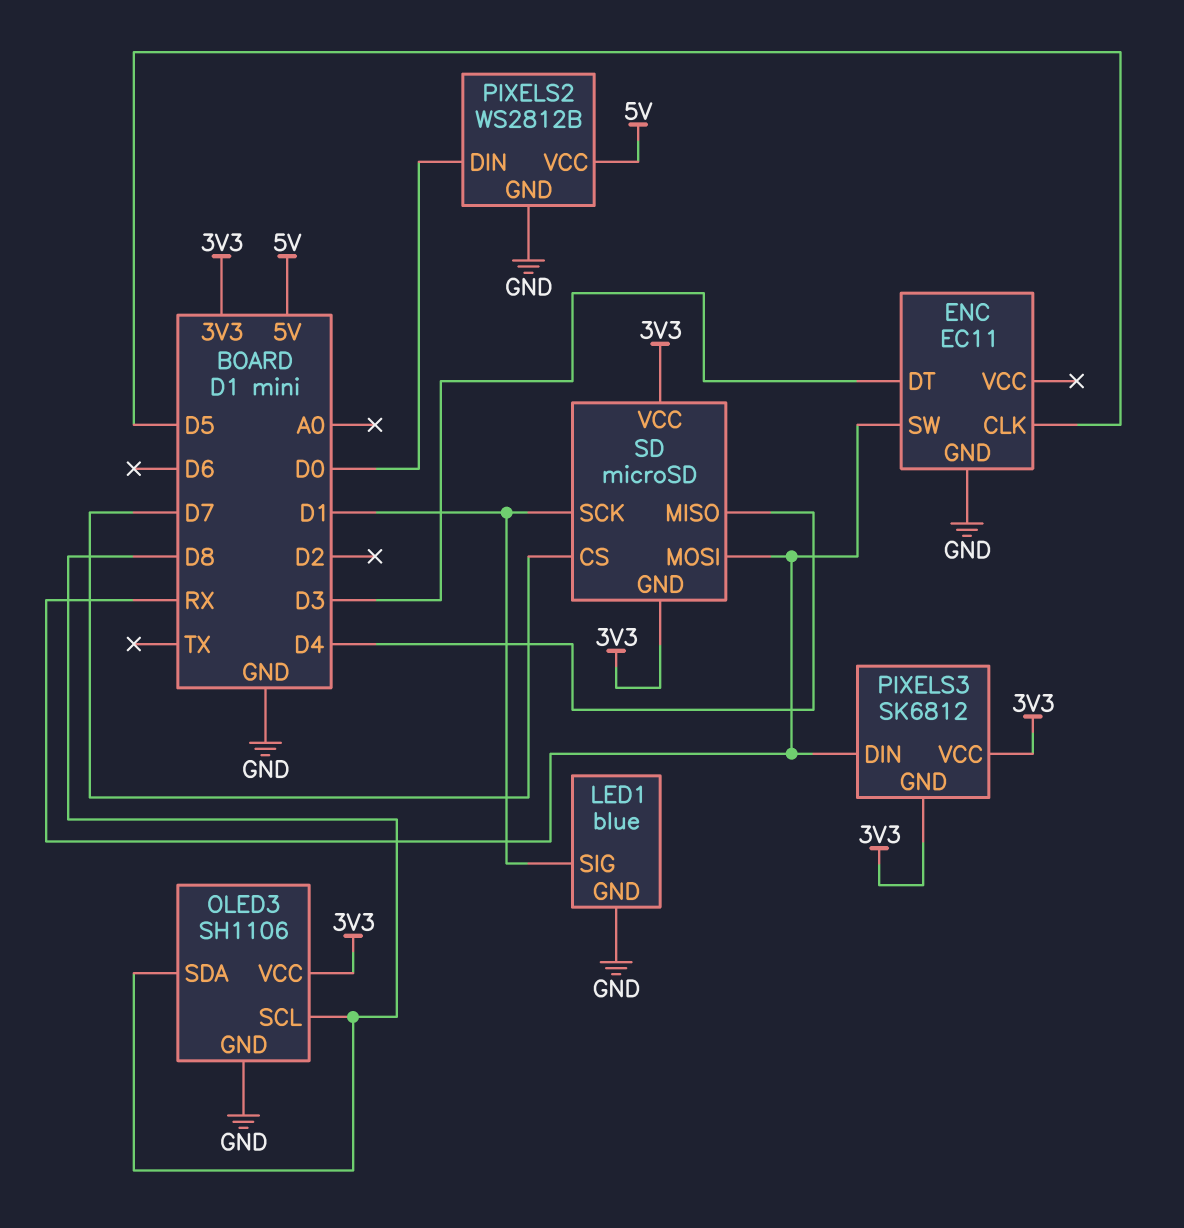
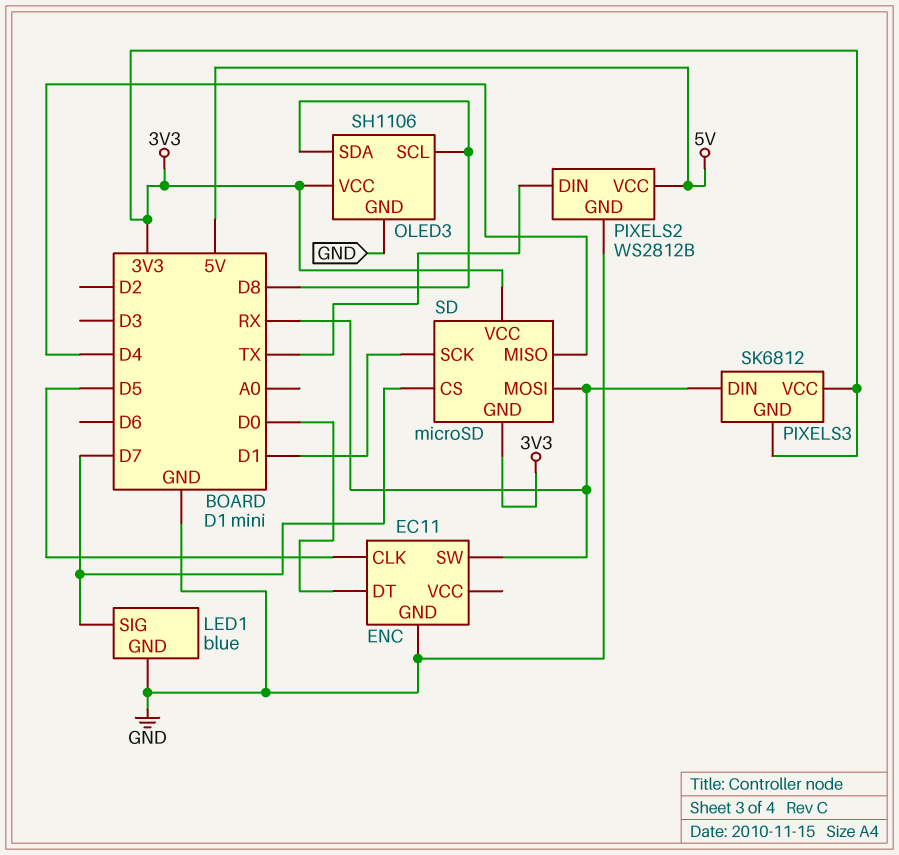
ENC pin DT: D3 -> D0
LED1 pin SIG: D1 -> D7
PIXELS2 pin DIN: D0 -> TX

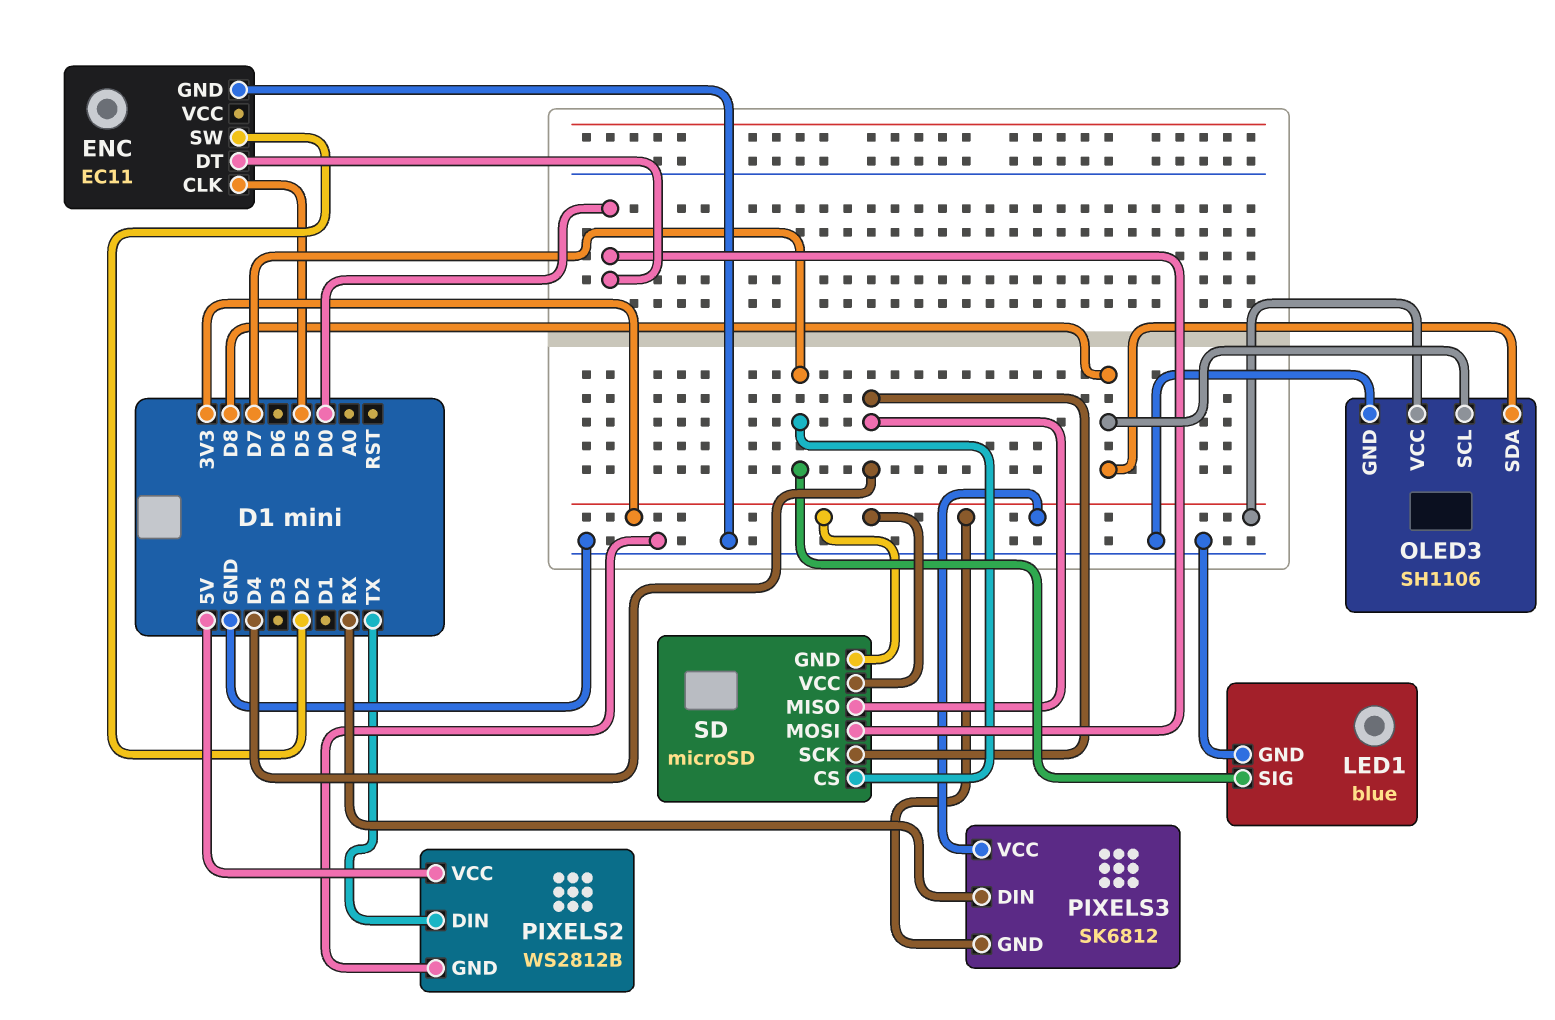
ENC pin SW: RX -> D2
SD pin MOSI: RX -> D0
SD pin SCK: D1 -> D4

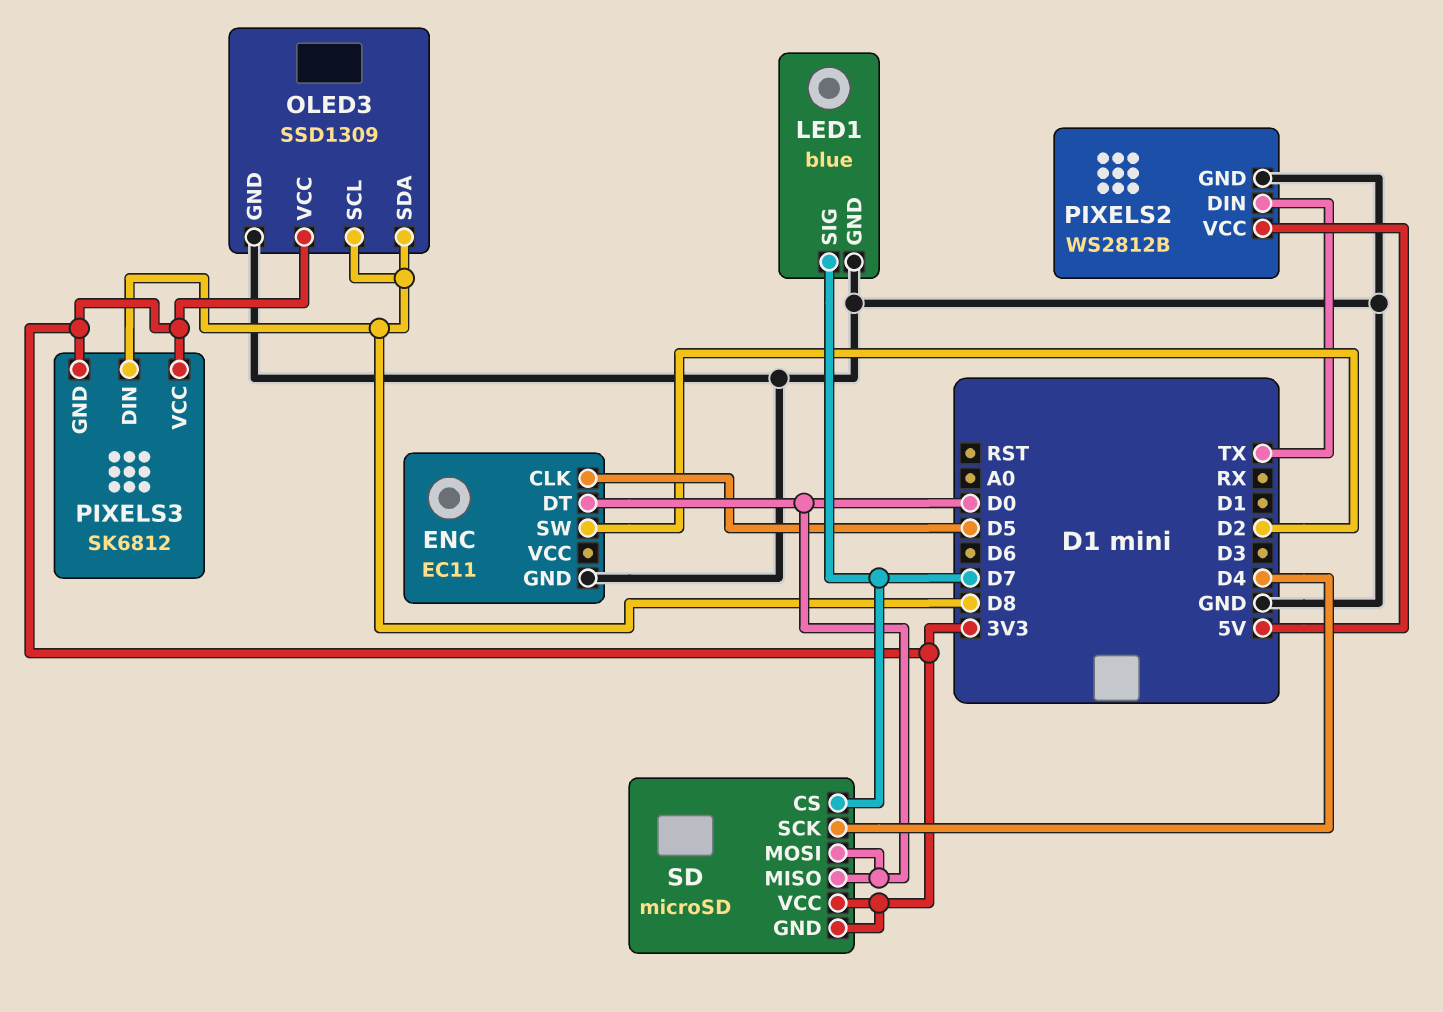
OLED3: SH1106 -> SSD1309
PIXELS3 pin DIN: RX -> D8
SD pin MISO: D4 -> D0

